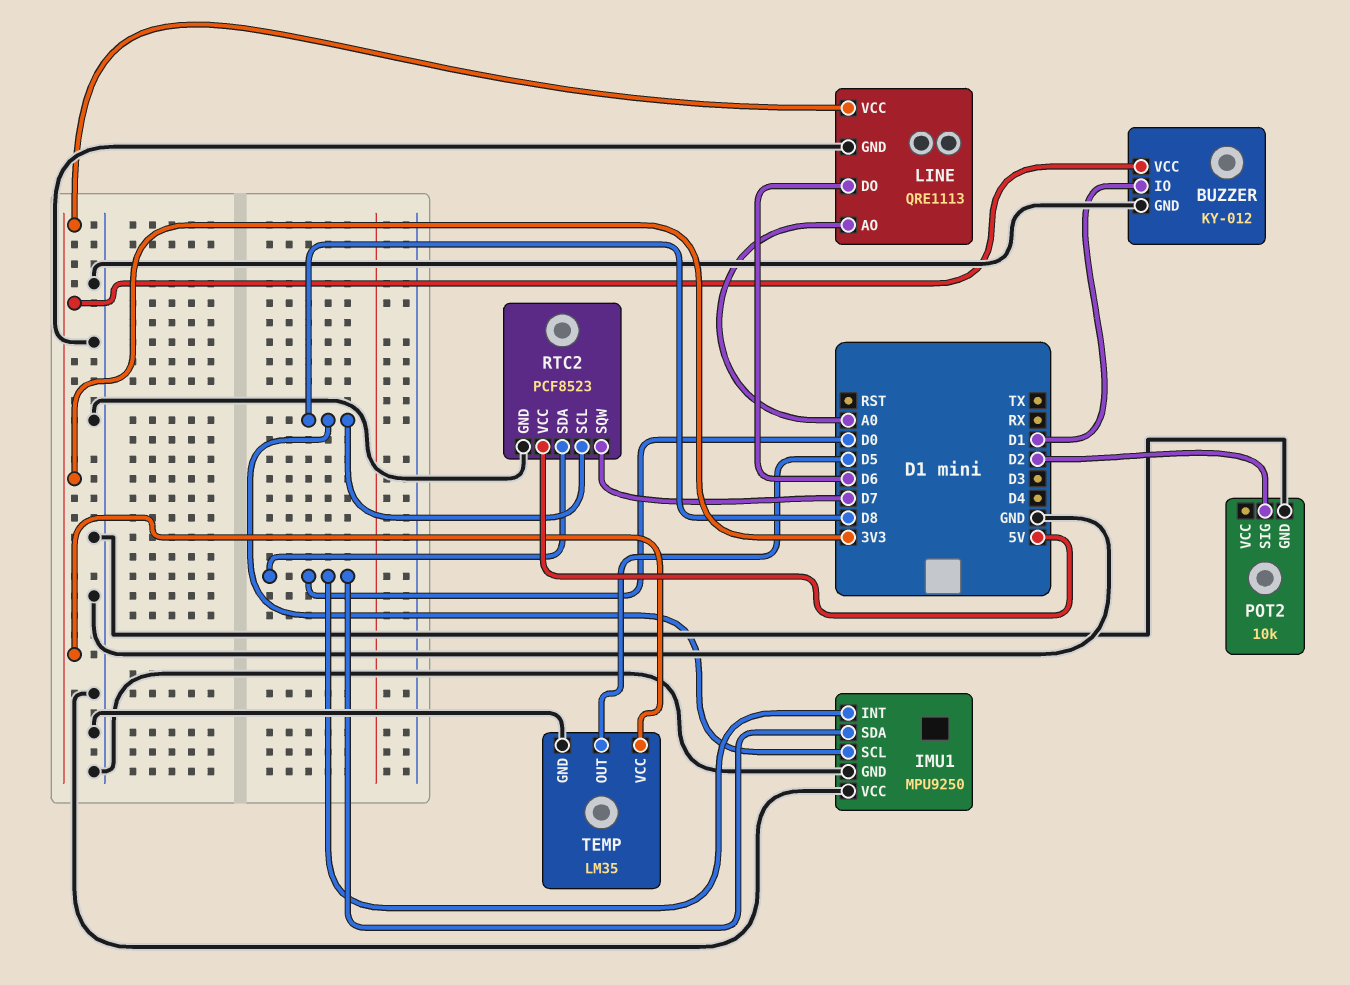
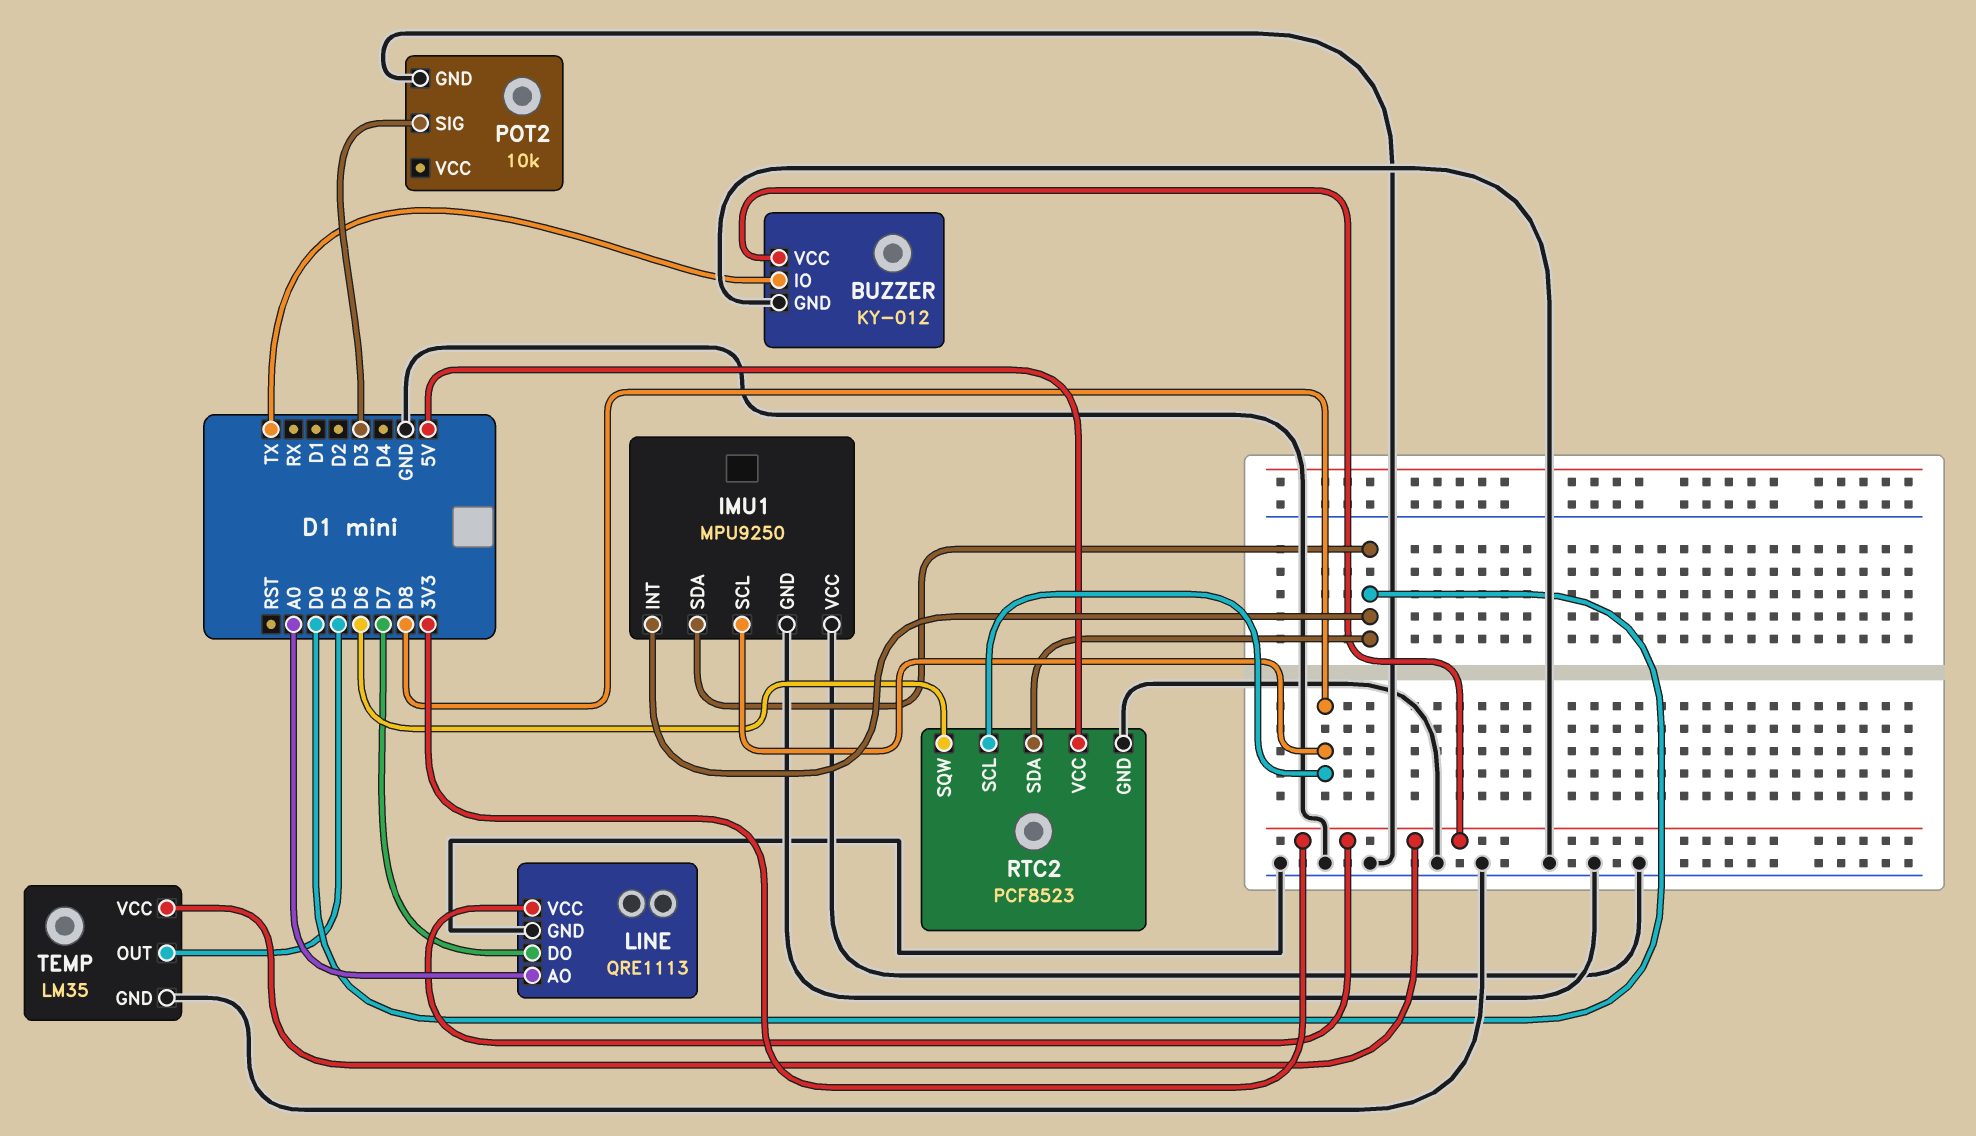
BUZZER pin IO: D1 -> TX
LINE pin DO: D6 -> D7
POT2 pin SIG: D2 -> D3
RTC2 pin SQW: D7 -> D6

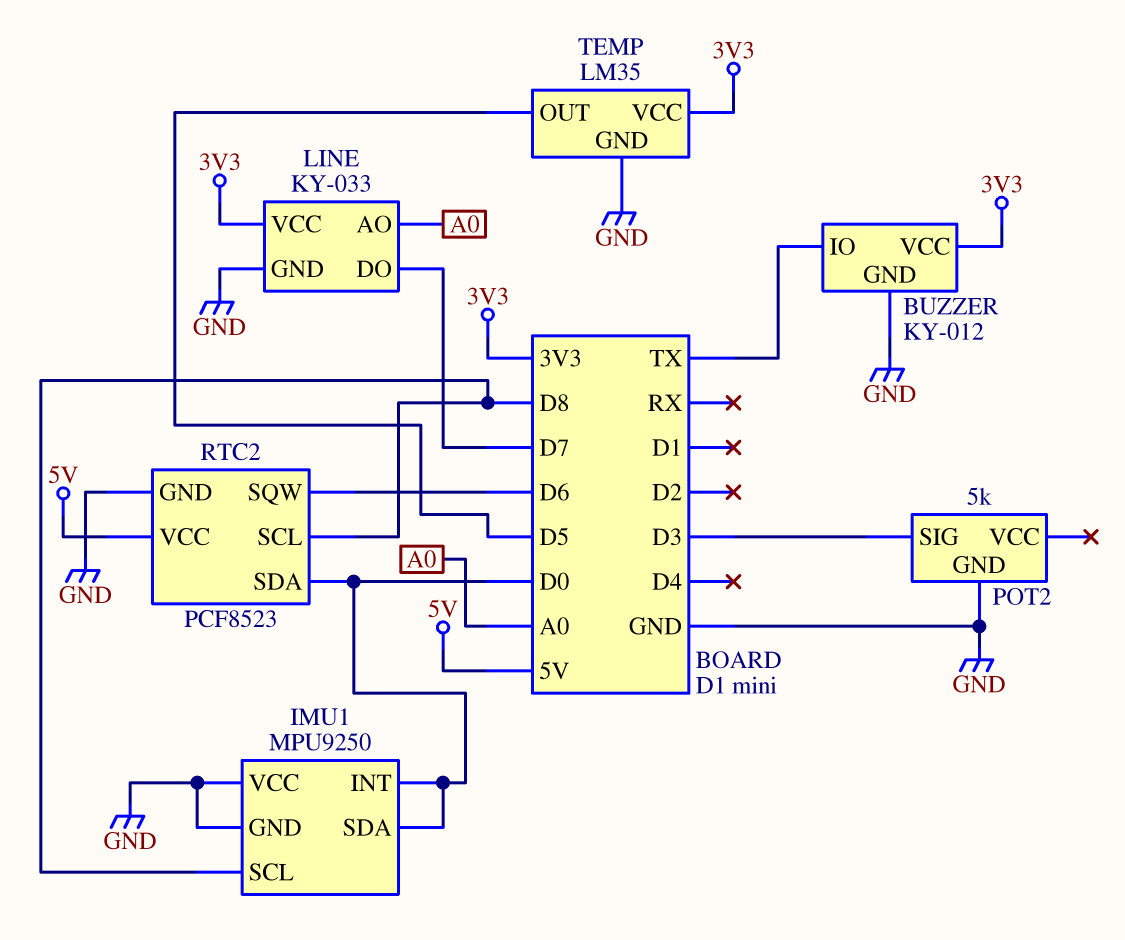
LINE: QRE1113 -> KY-033
POT2: 10k -> 5k

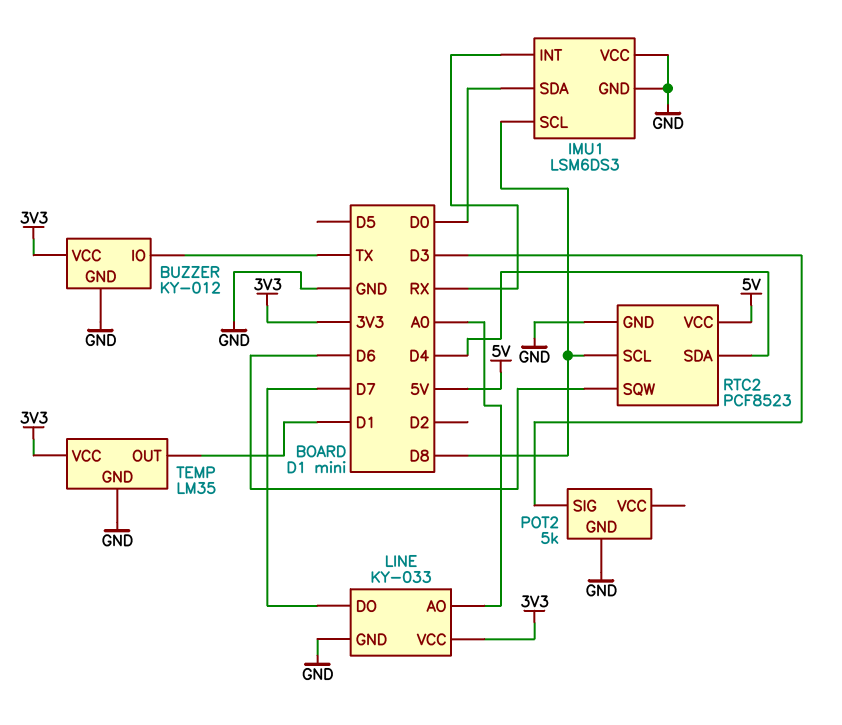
IMU1: MPU9250 -> LSM6DS3
IMU1 pin INT: D0 -> RX
RTC2 pin SDA: D0 -> D4
TEMP pin OUT: D5 -> D1

